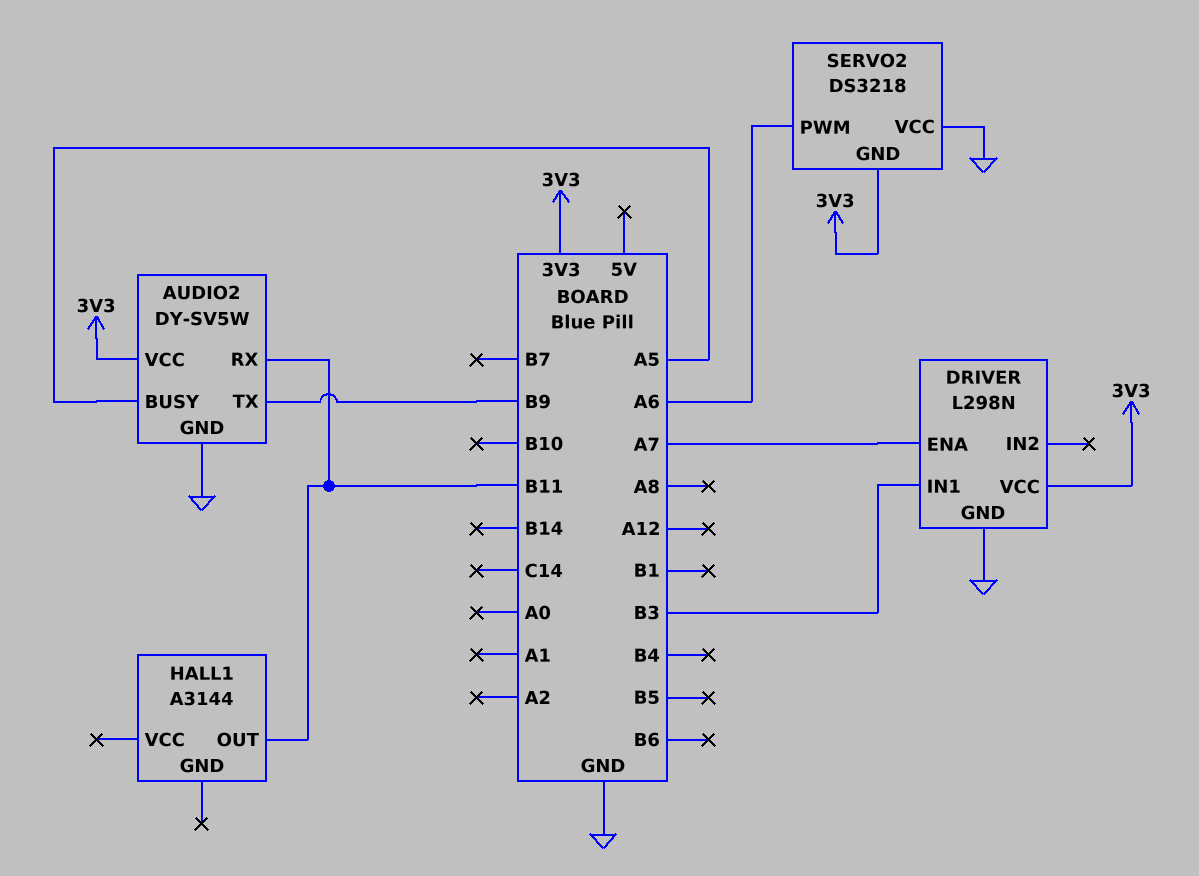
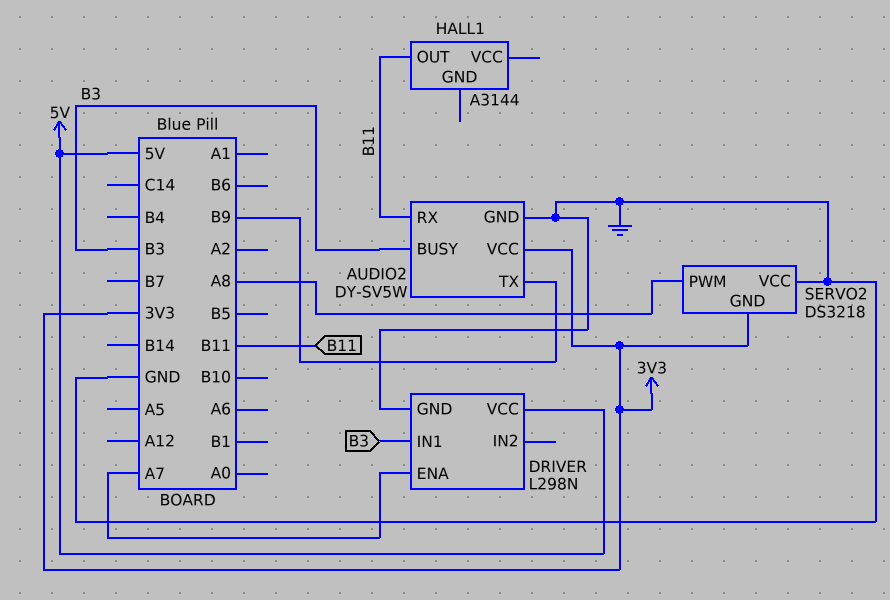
AUDIO2 pin BUSY: A5 -> B3
DRIVER pin VCC: 3V3 -> 5V
SERVO2 pin PWM: A6 -> A8

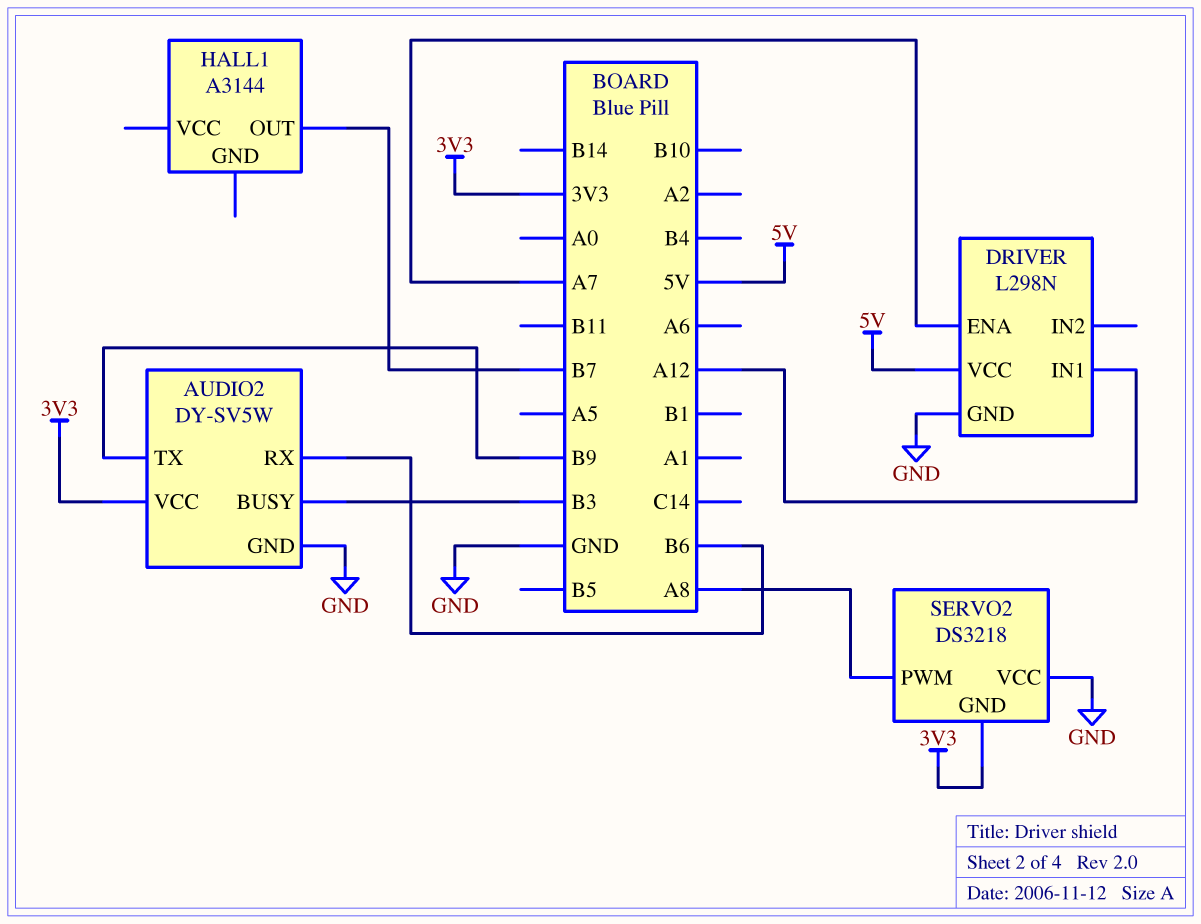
AUDIO2 pin RX: B11 -> B6
DRIVER pin IN1: B3 -> A12
HALL1 pin OUT: B11 -> B7

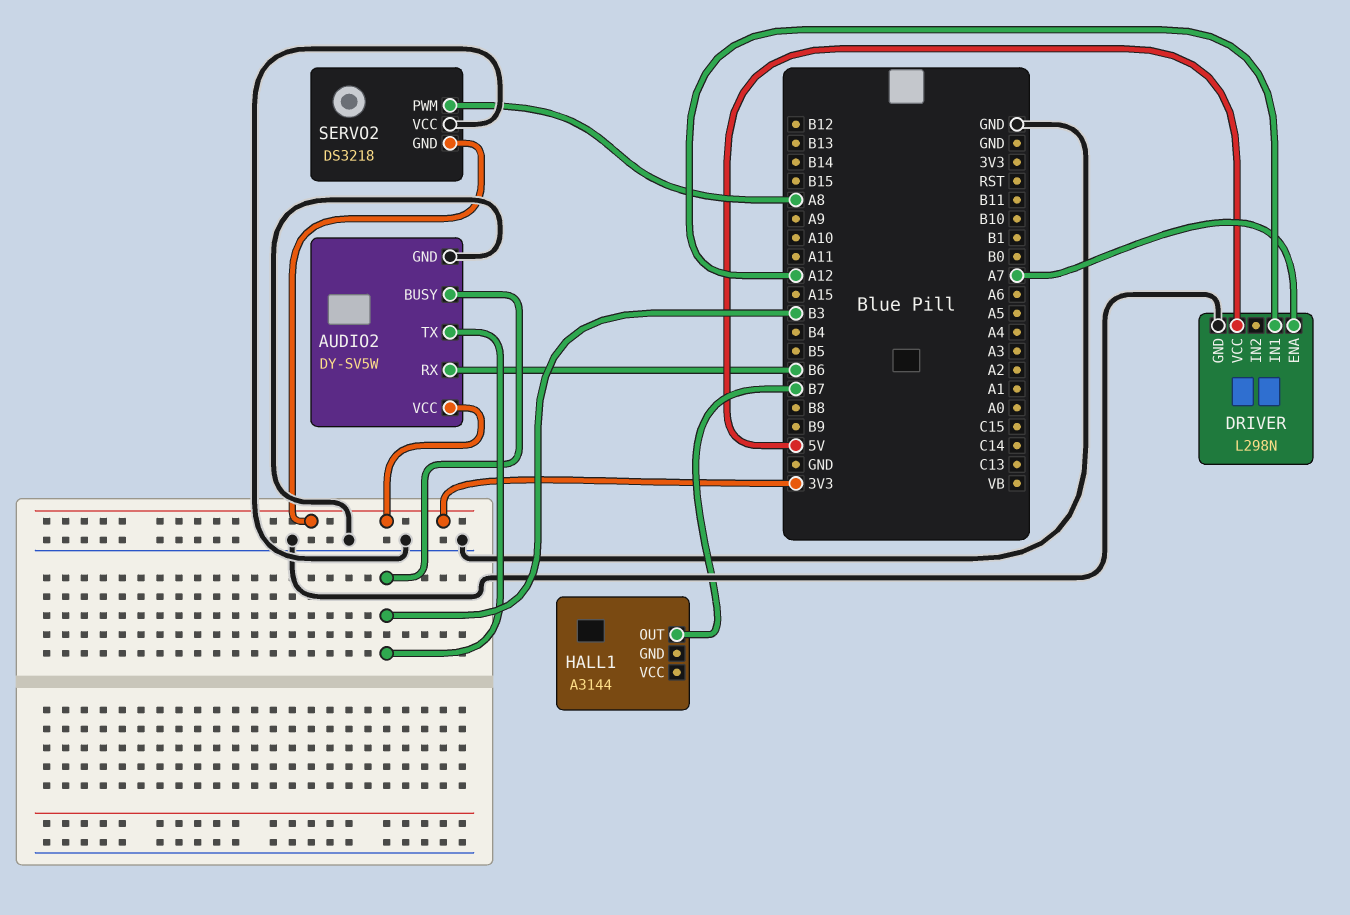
AUDIO2 pin TX: B9 -> B3

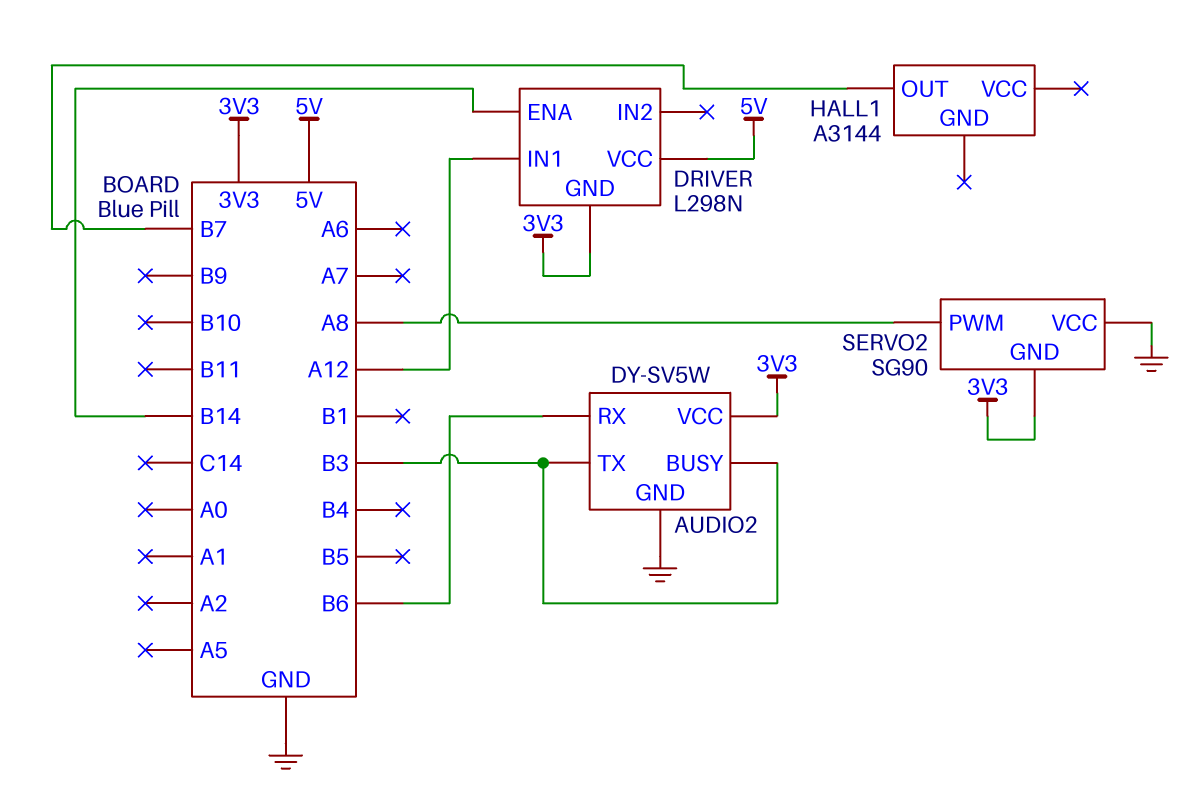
DRIVER pin ENA: A7 -> B14
DRIVER pin GND: GND -> 3V3
SERVO2: DS3218 -> SG90

